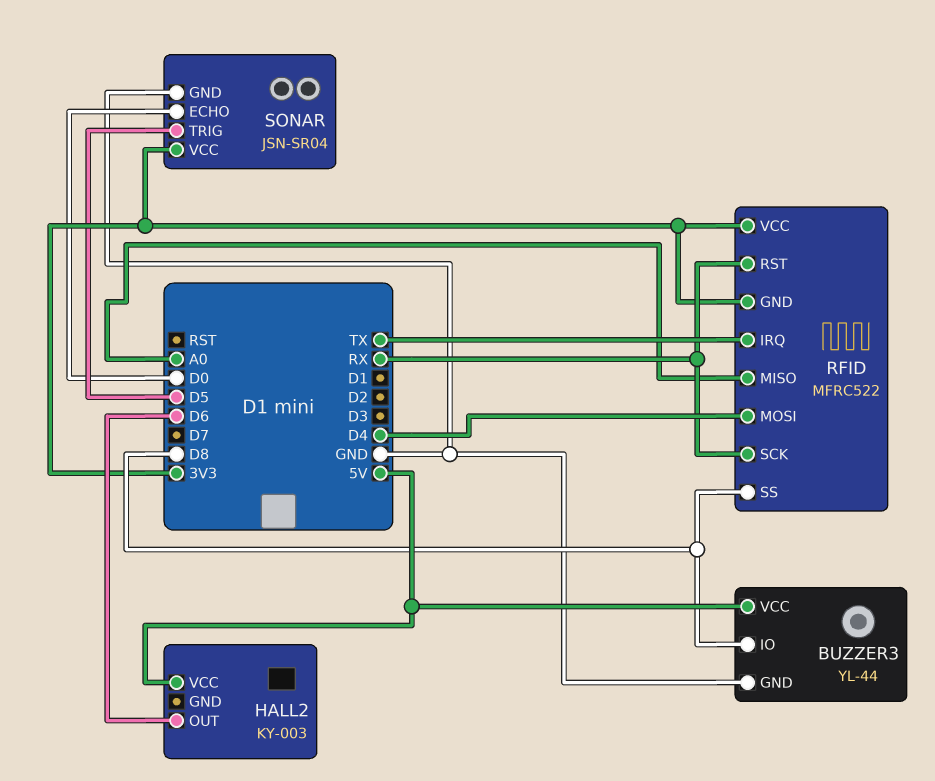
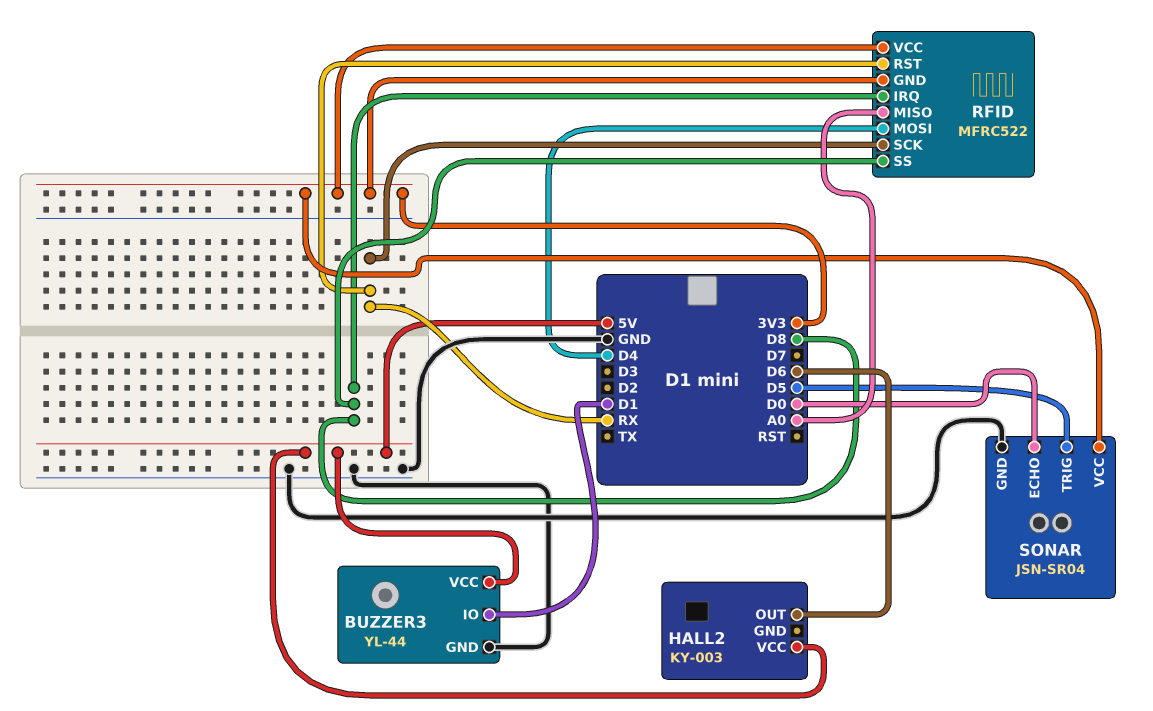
BUZZER3 pin IO: D8 -> D1
RFID pin IRQ: TX -> D8

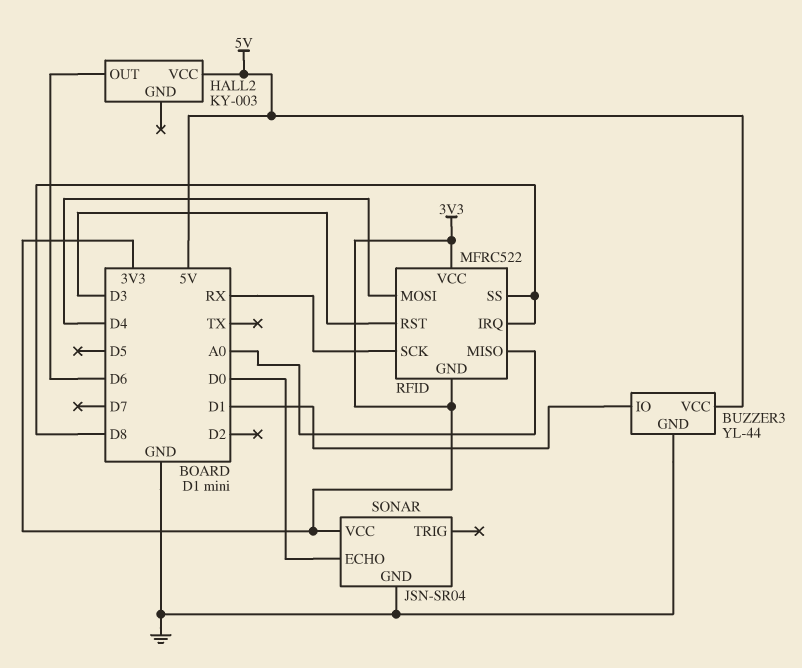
RFID pin RST: RX -> D3
SONAR pin TRIG: D5 -> none

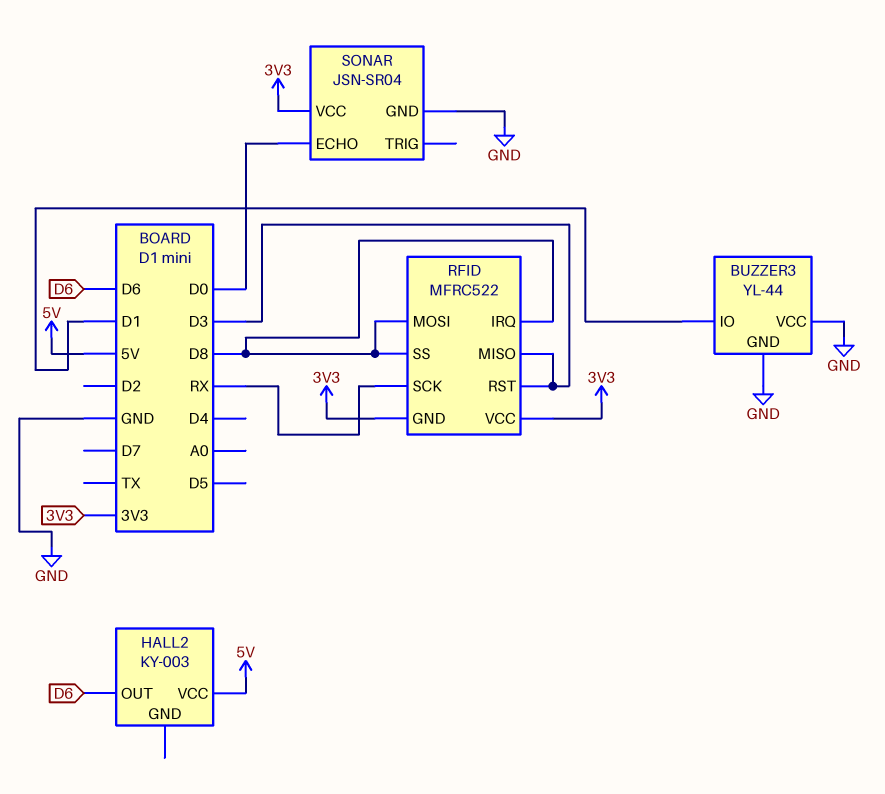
BUZZER3 pin VCC: 5V -> GND
RFID pin MISO: A0 -> D3
RFID pin MOSI: D4 -> D8

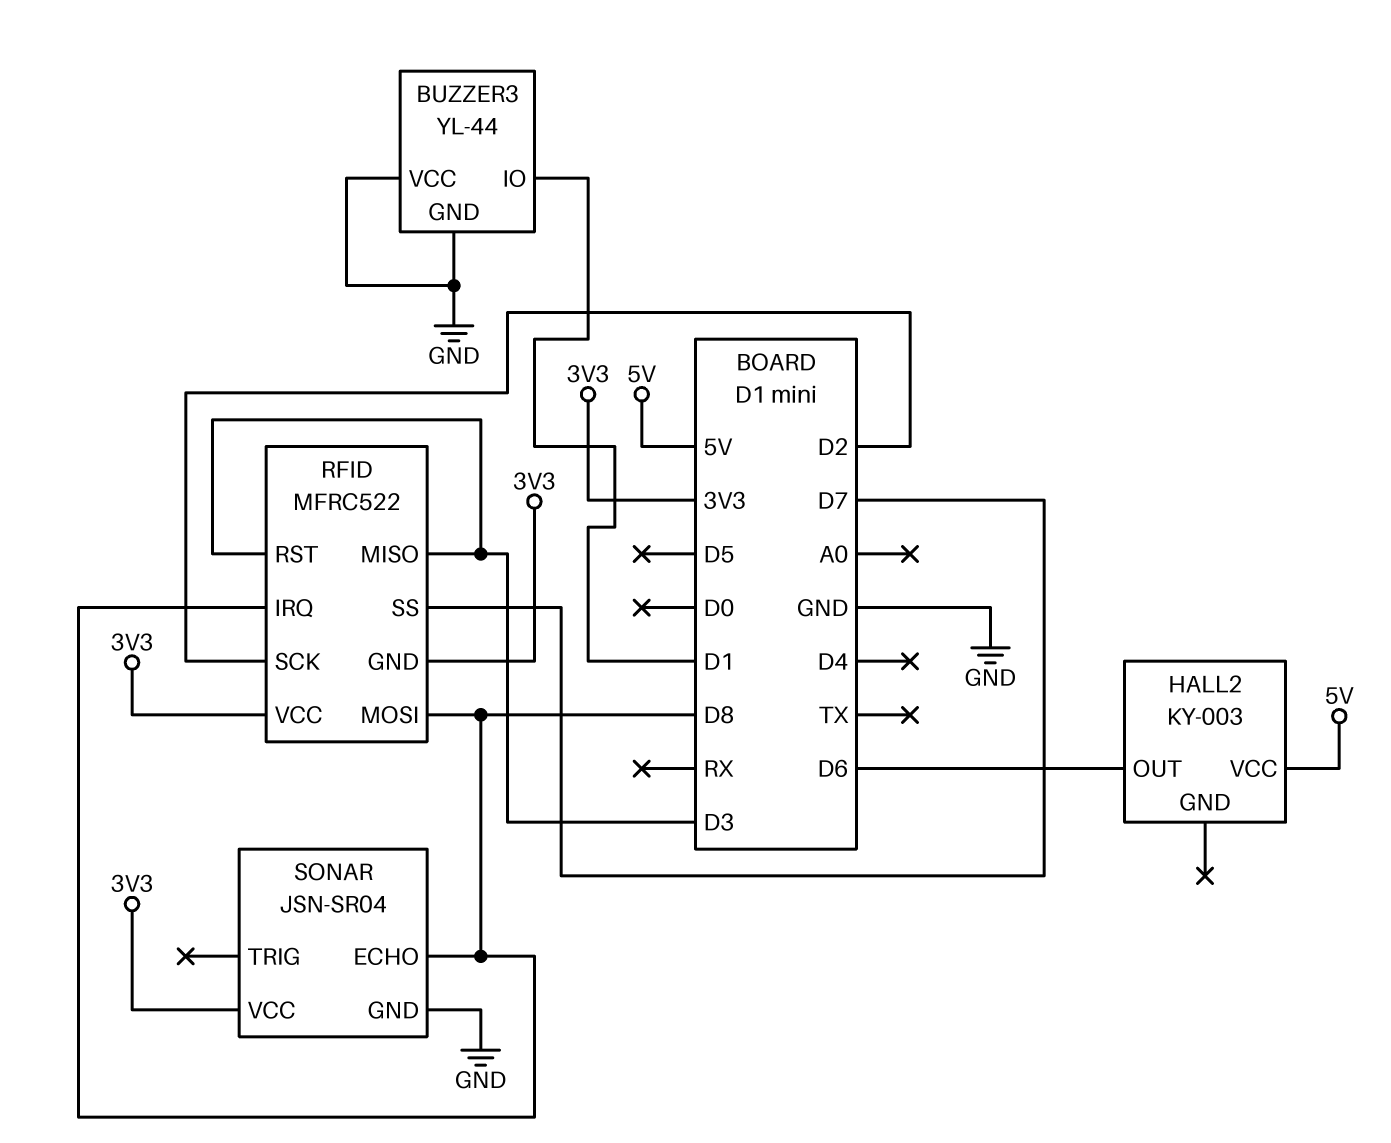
RFID pin SCK: RX -> D2
RFID pin SS: D8 -> D7
SONAR pin ECHO: D0 -> D8

